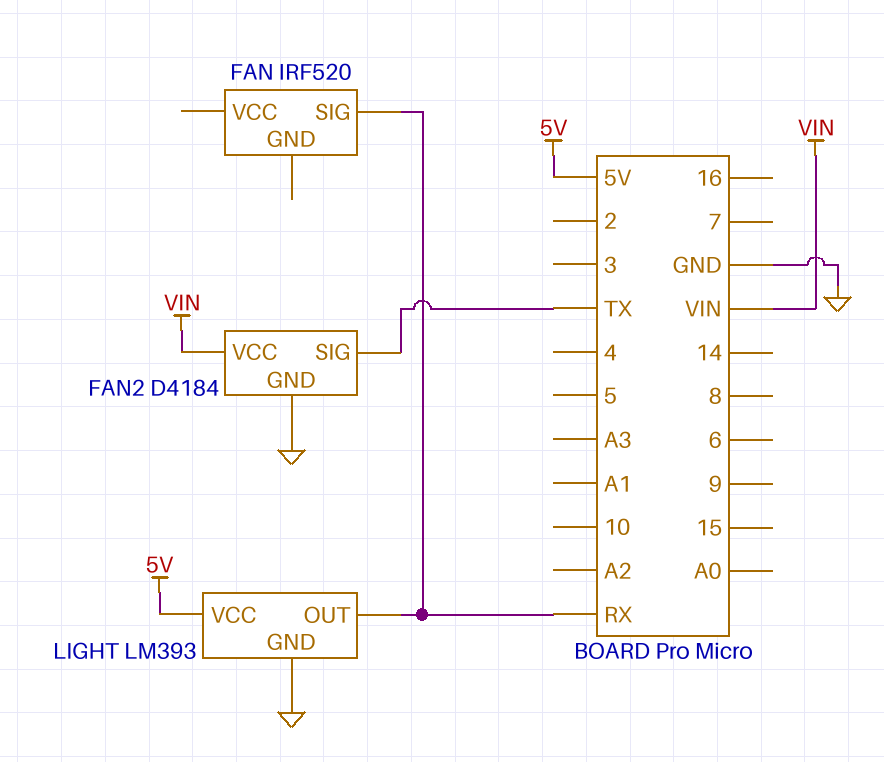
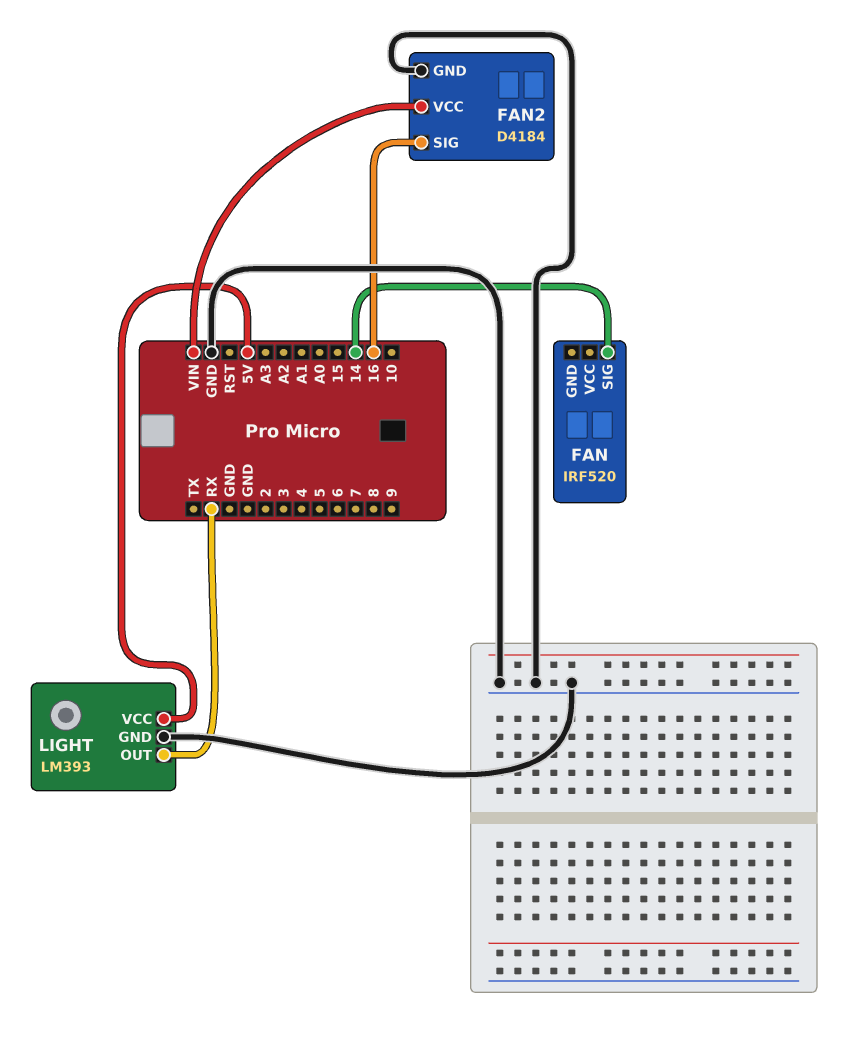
FAN pin SIG: RX -> 14
FAN2 pin SIG: TX -> 16

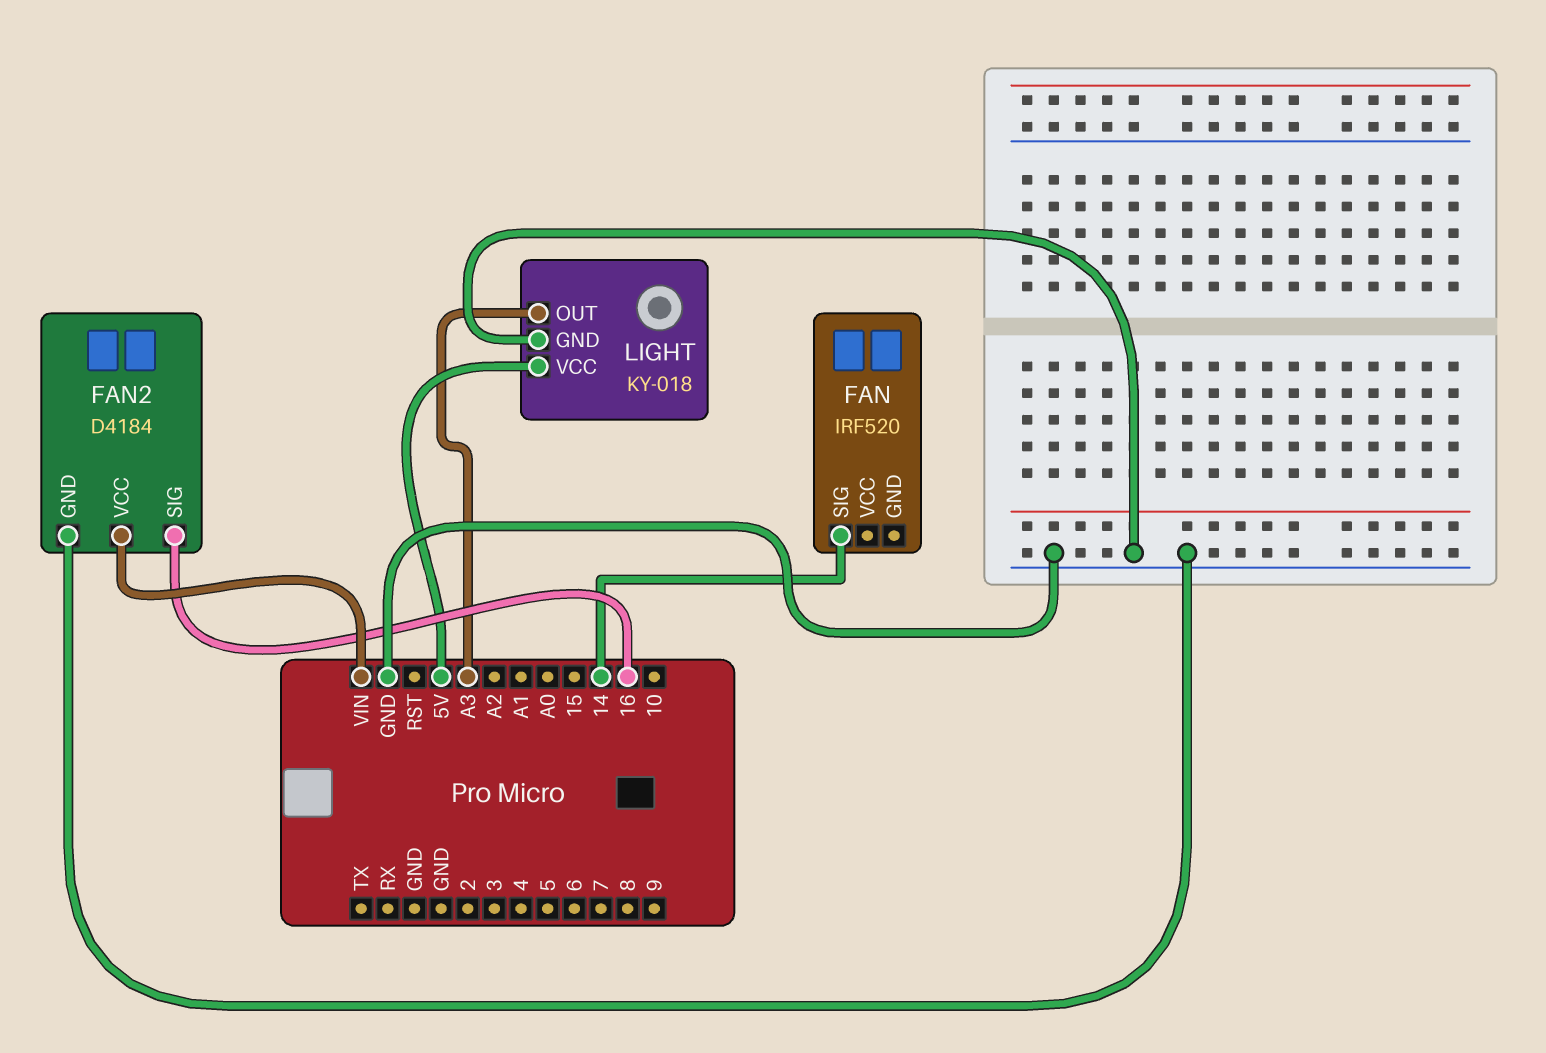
LIGHT: LM393 -> KY-018
LIGHT pin OUT: RX -> A3

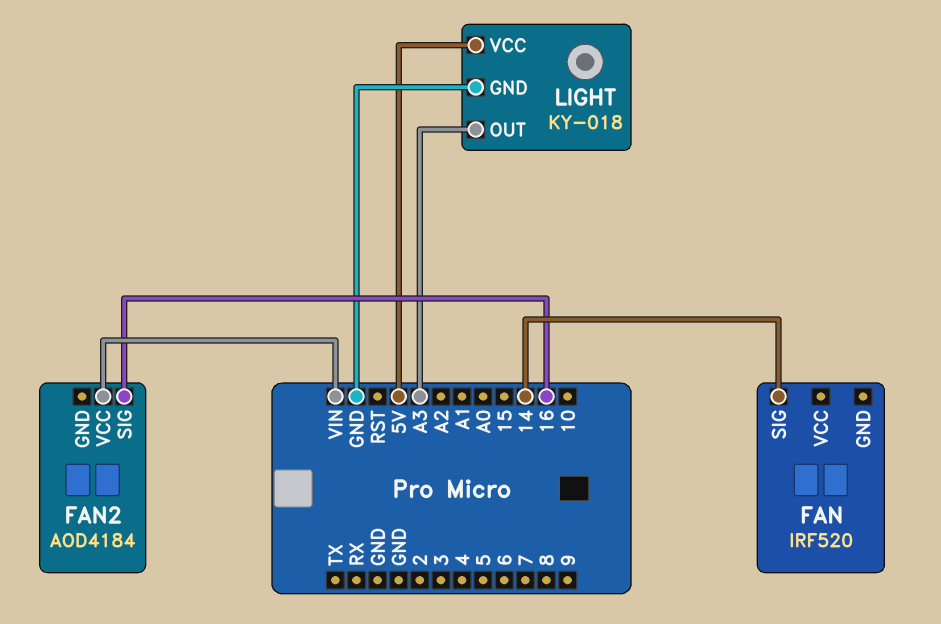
FAN2: D4184 -> AOD4184
FAN2 pin GND: GND -> none

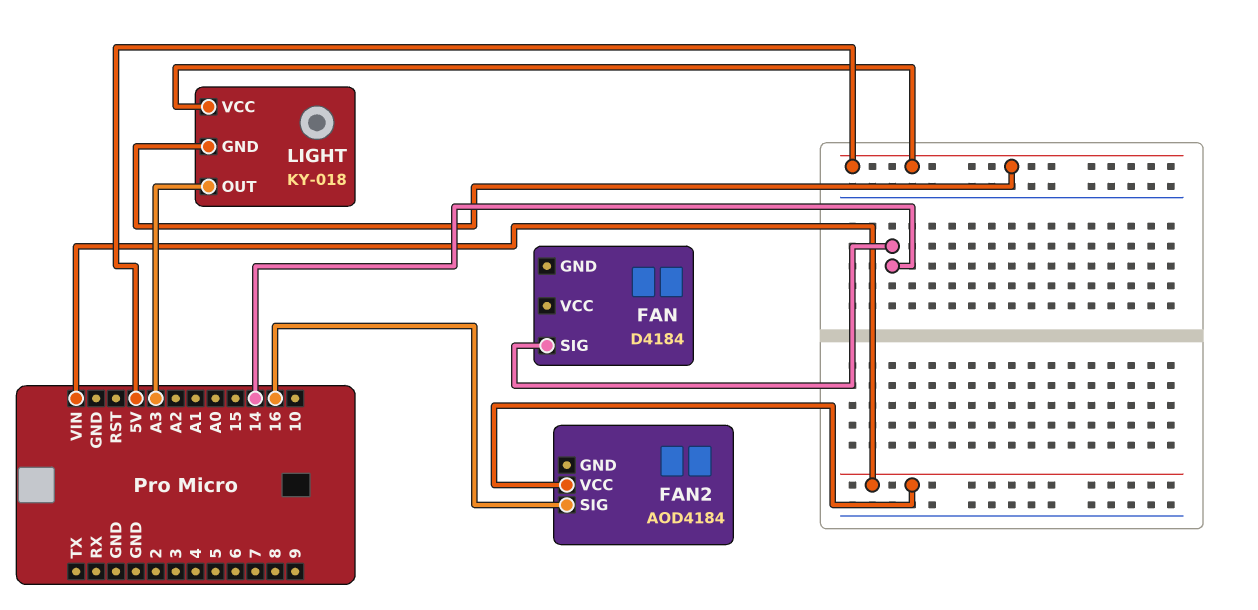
FAN: IRF520 -> D4184
LIGHT pin GND: GND -> 5V

